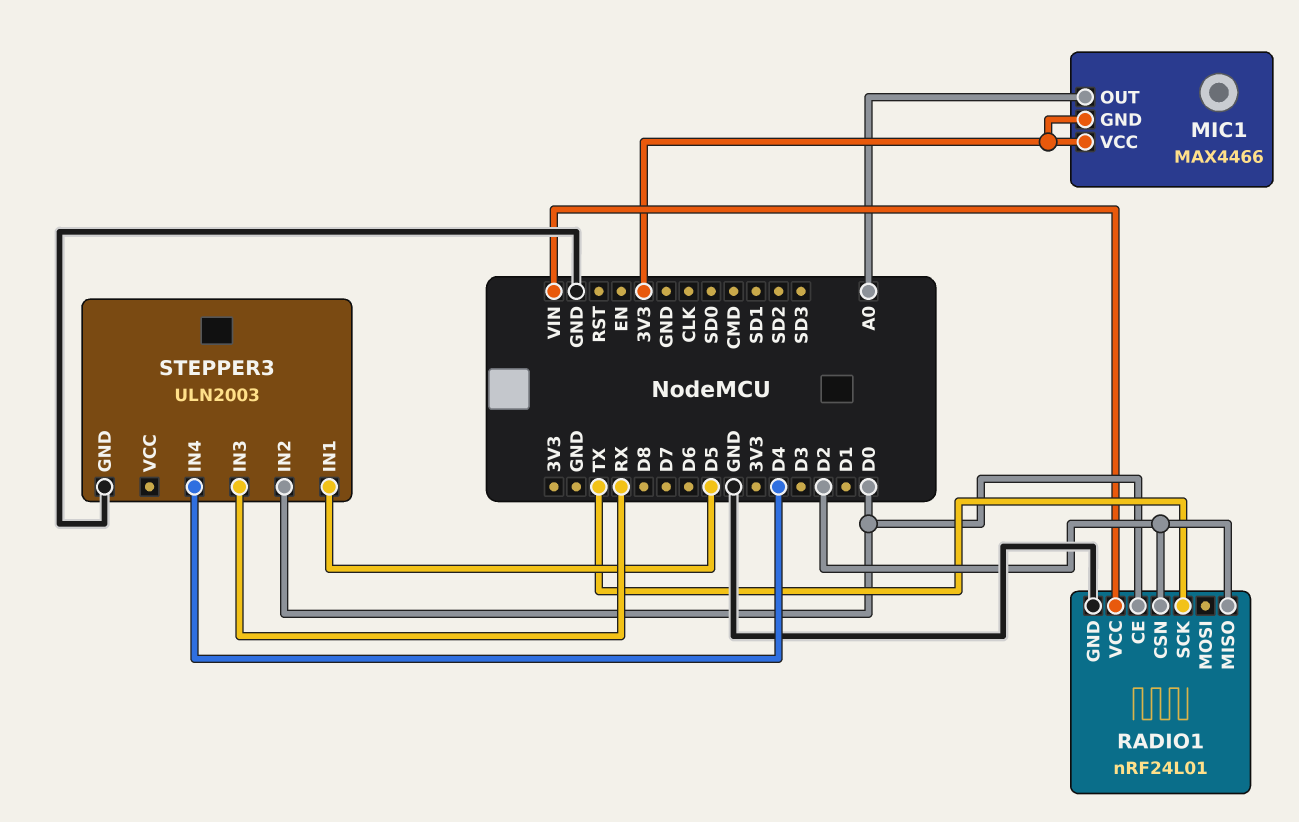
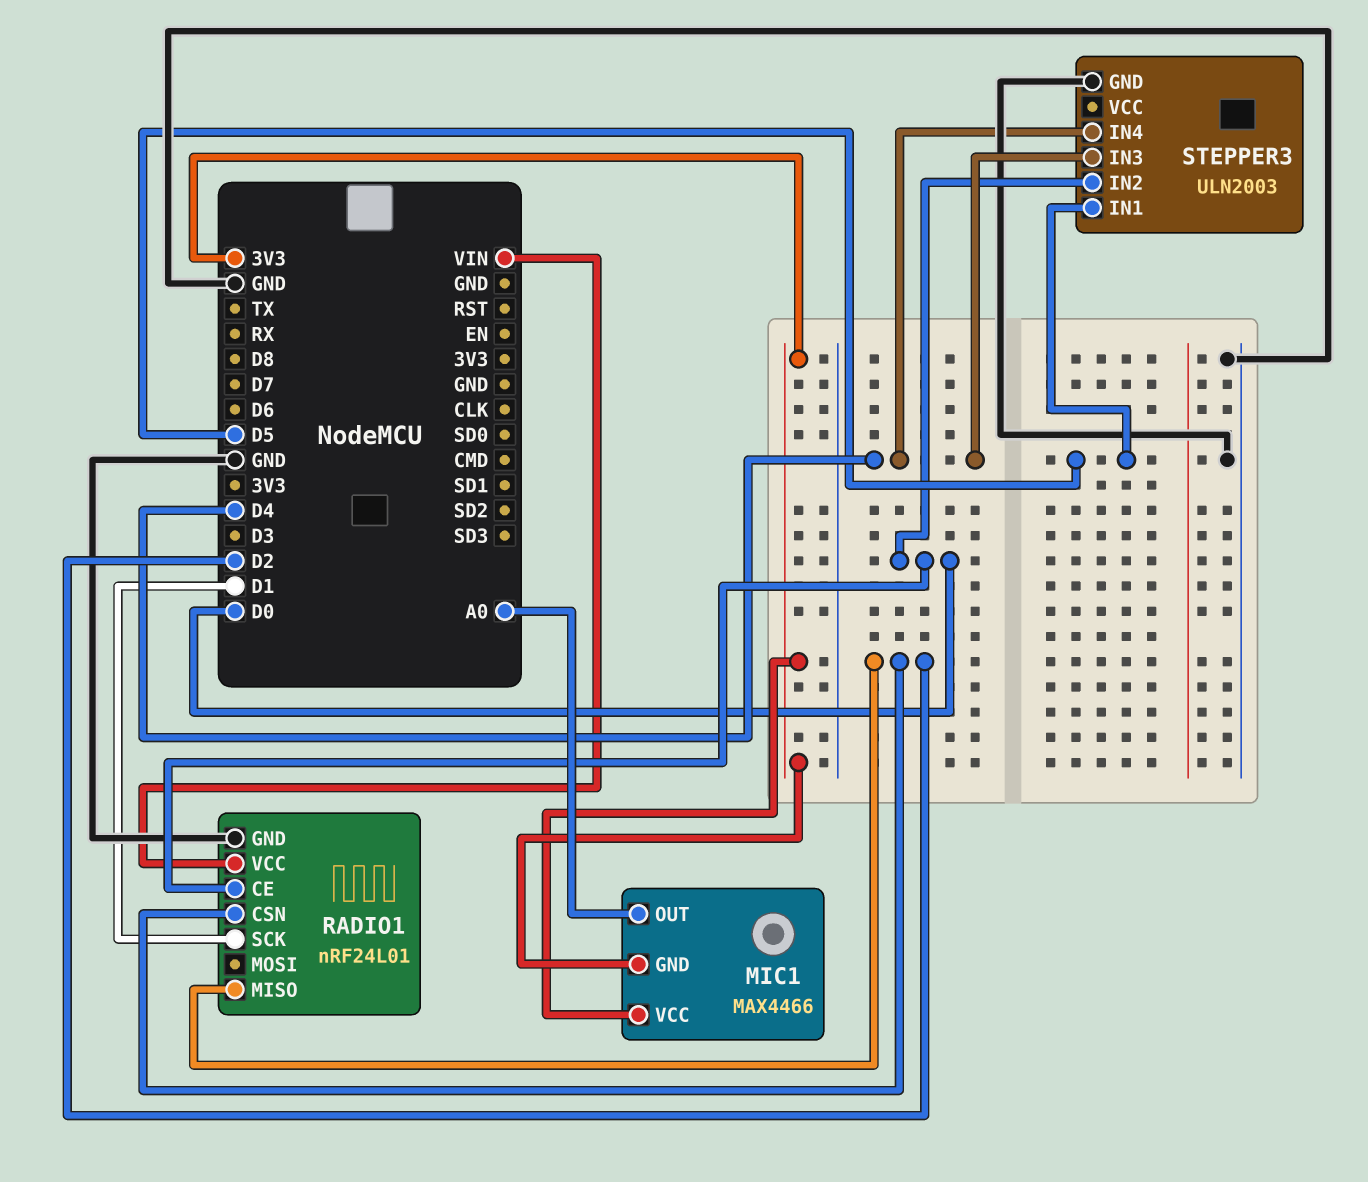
RADIO1 pin SCK: TX -> D1
STEPPER3 pin IN3: RX -> D4

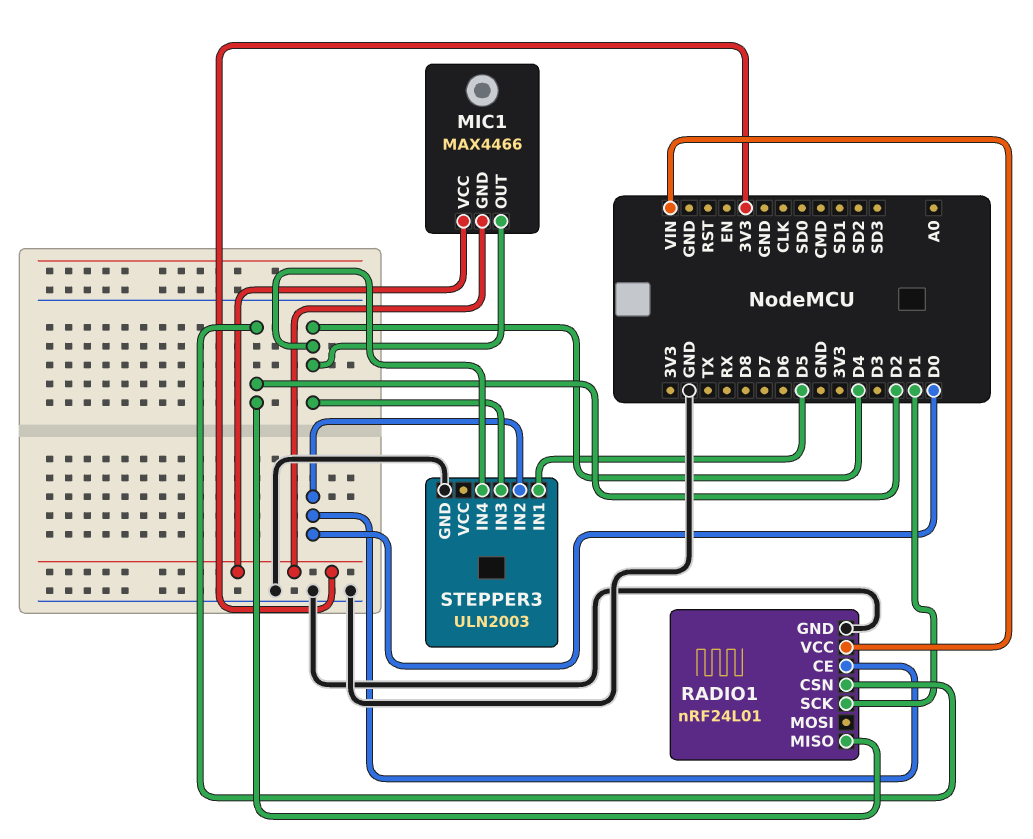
MIC1 pin OUT: A0 -> D4

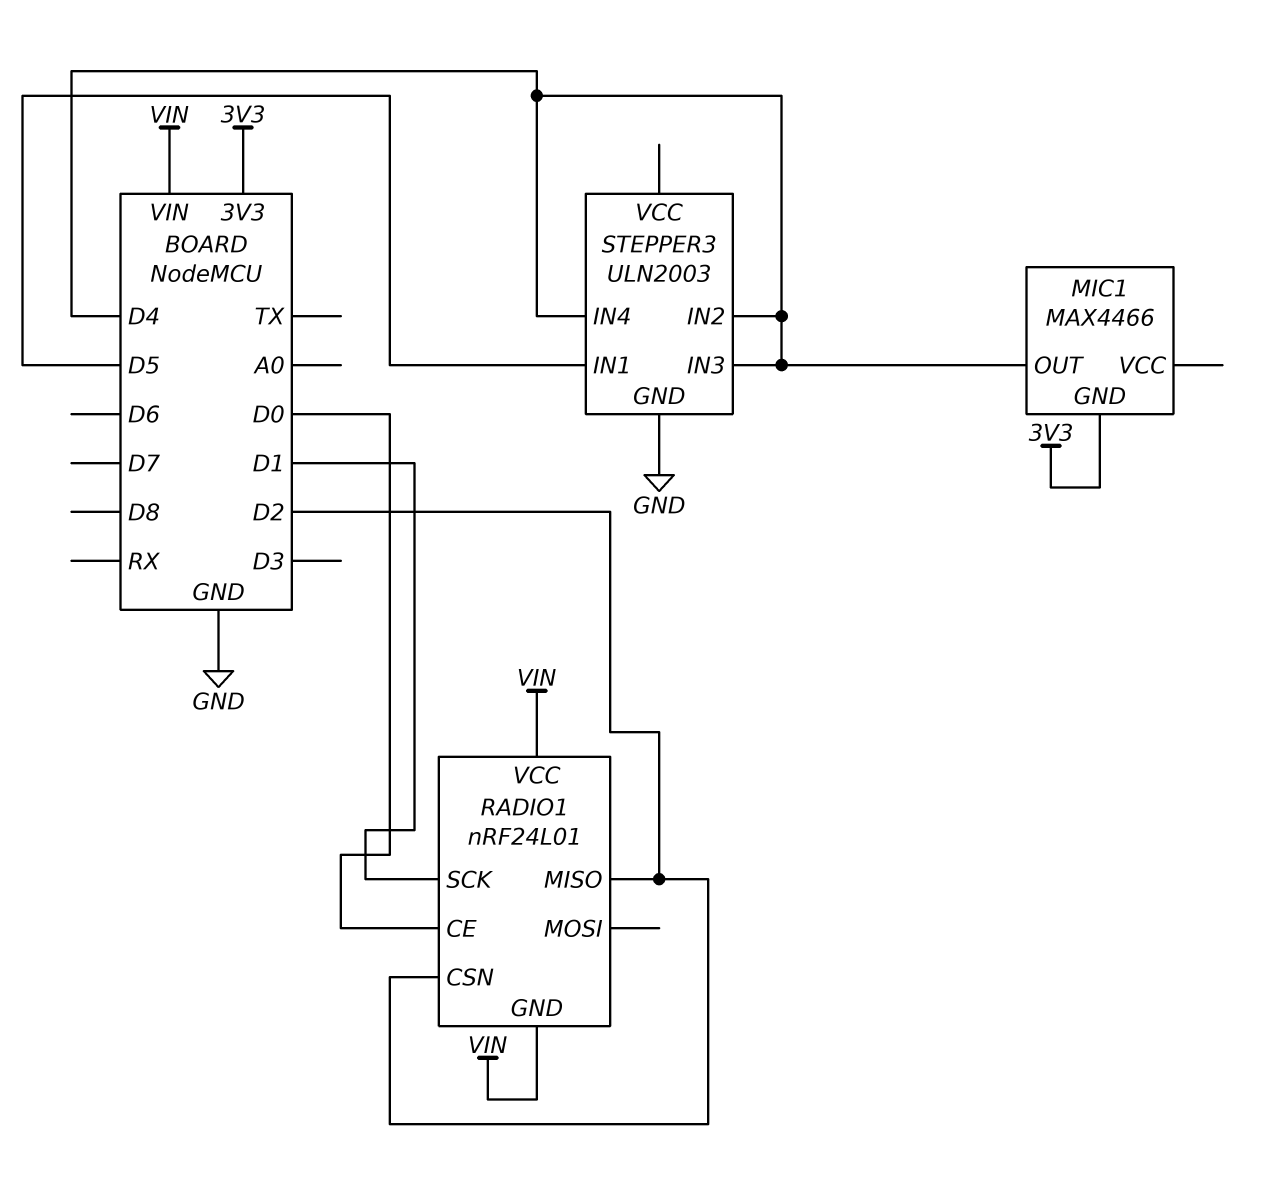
MIC1 pin VCC: 3V3 -> none
RADIO1 pin GND: GND -> VIN
STEPPER3 pin IN2: D0 -> D4

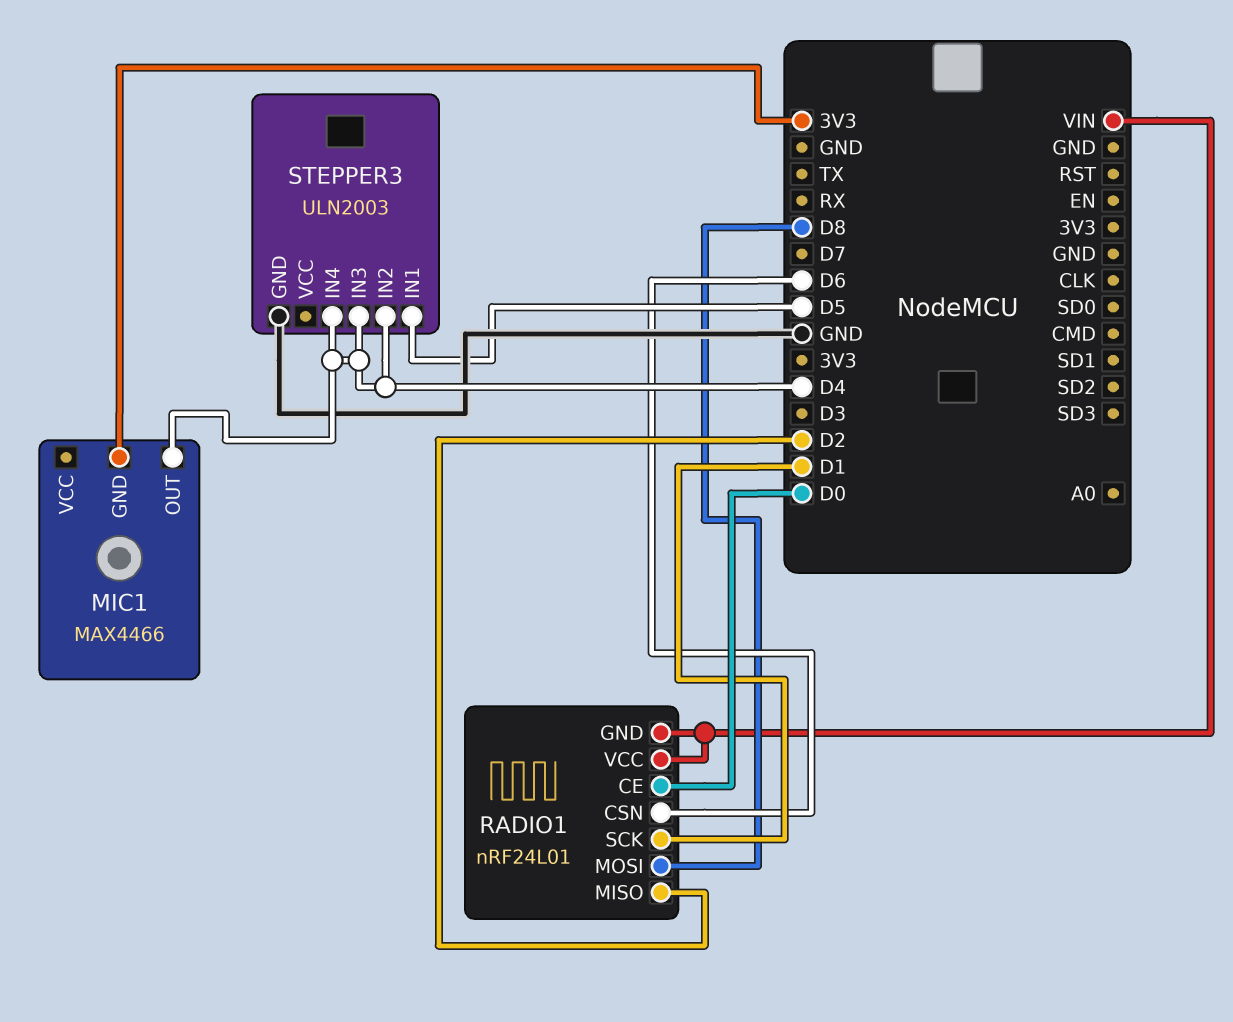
RADIO1 pin CSN: D2 -> D6
RADIO1 pin MOSI: none -> D8

